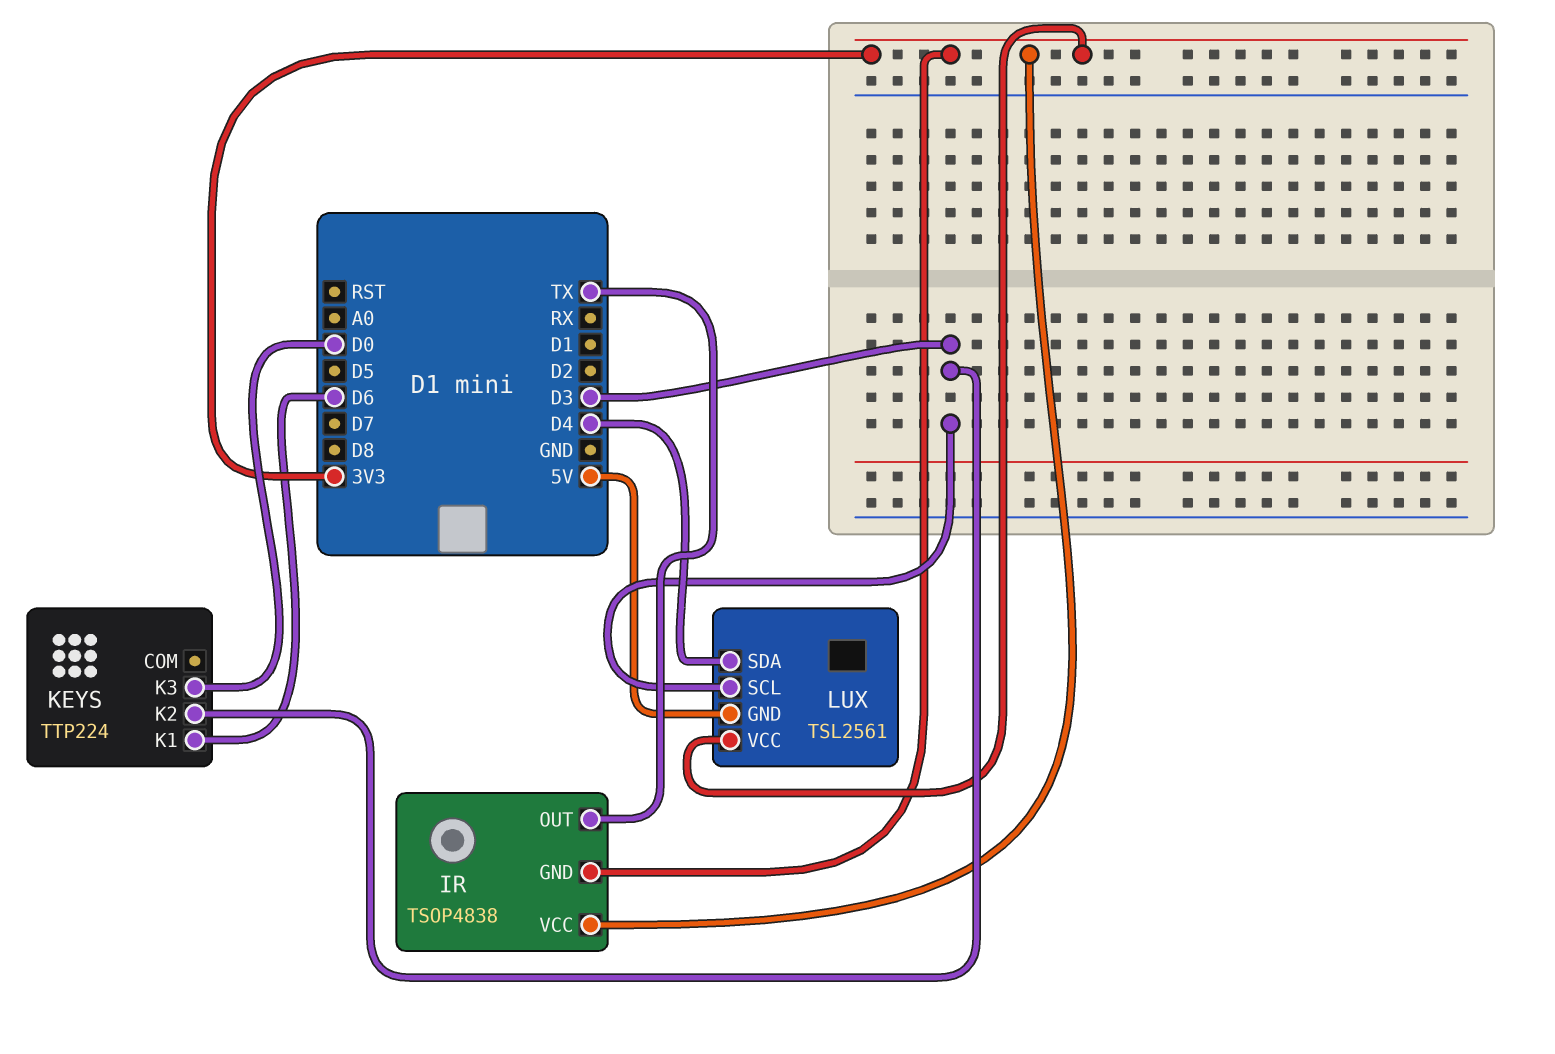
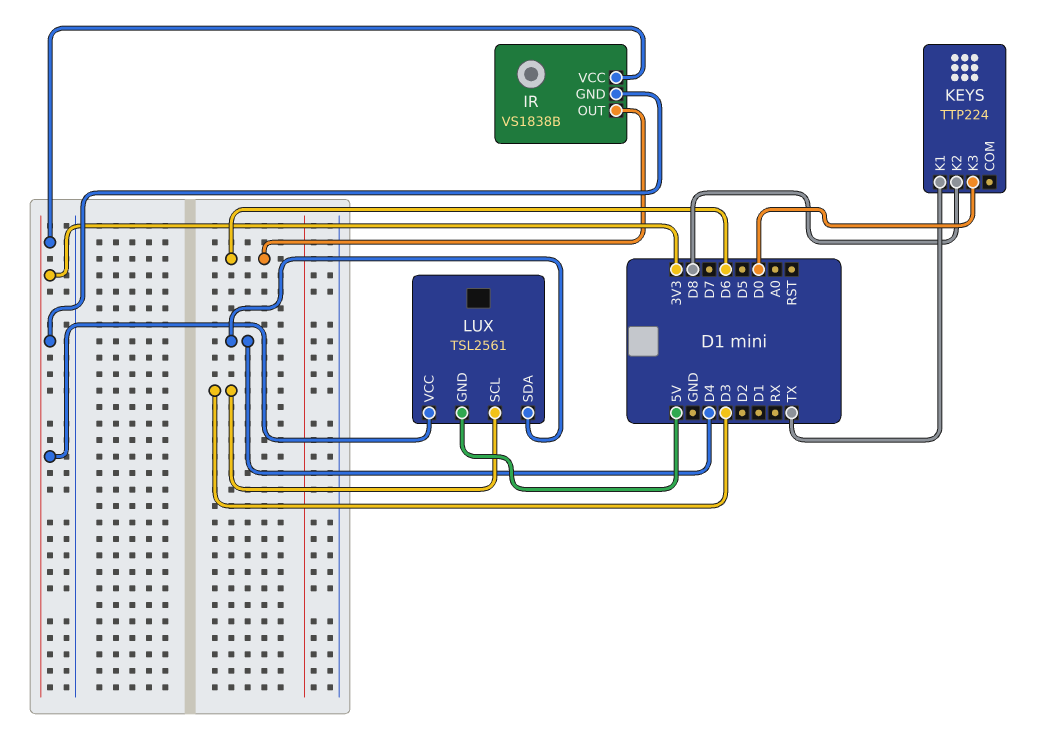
IR: TSOP4838 -> VS1838B
IR pin OUT: TX -> D6
KEYS pin K1: D6 -> TX
KEYS pin K2: D3 -> D8

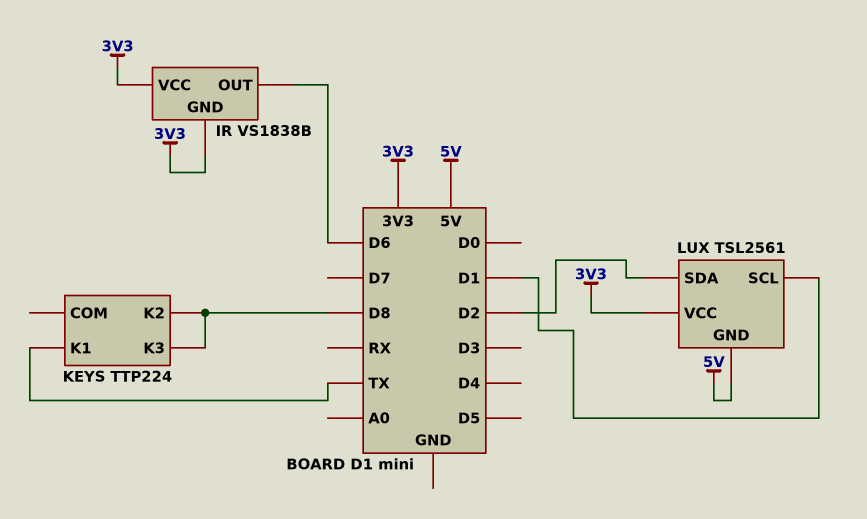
KEYS pin K3: D0 -> D8
LUX pin SCL: D3 -> D1
LUX pin SDA: D4 -> D2

